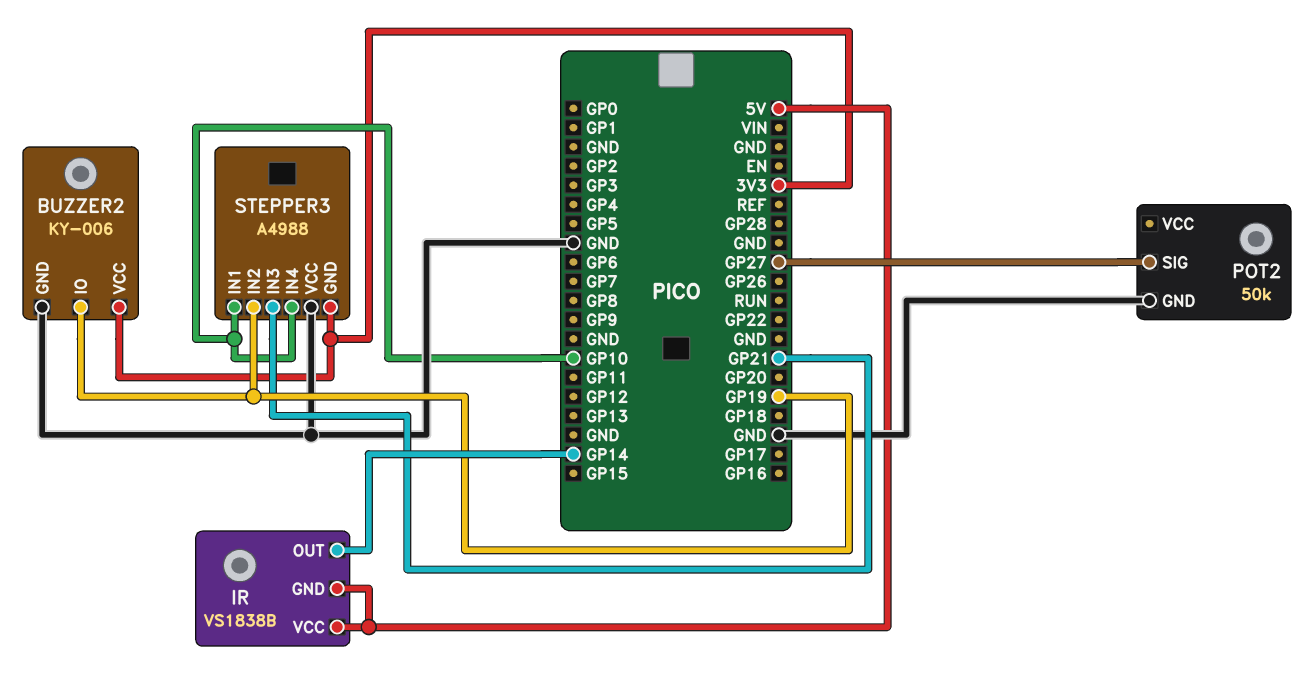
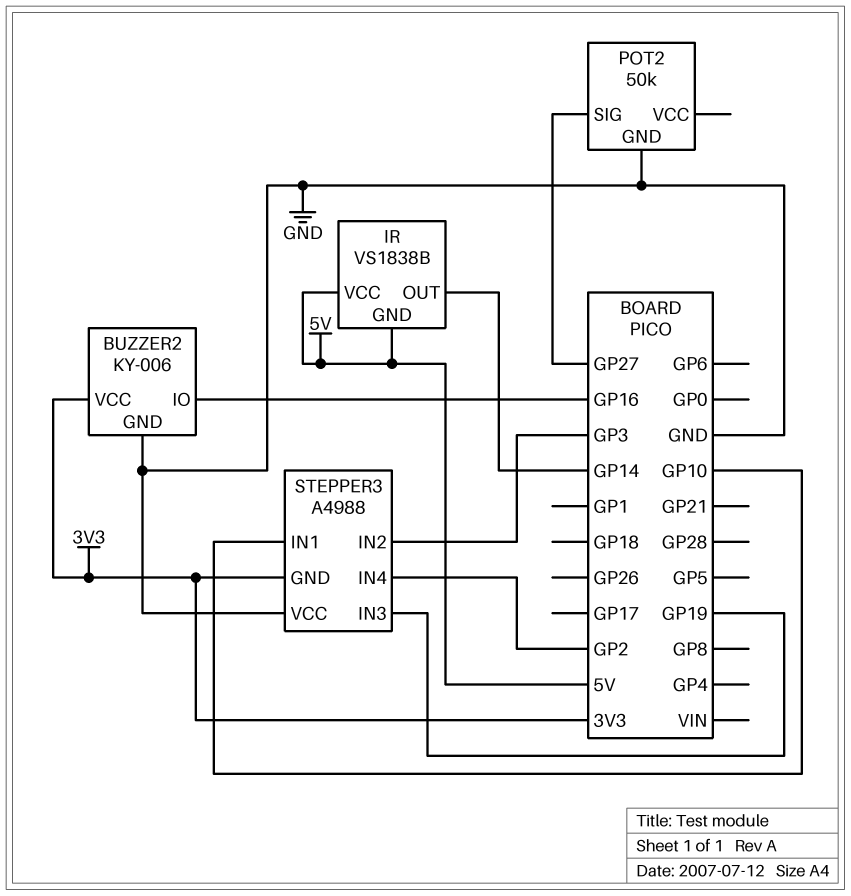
BUZZER2 pin IO: GP19 -> GP16
STEPPER3 pin IN2: GP19 -> GP3
STEPPER3 pin IN3: GP21 -> GP19
STEPPER3 pin IN4: GP10 -> GP2

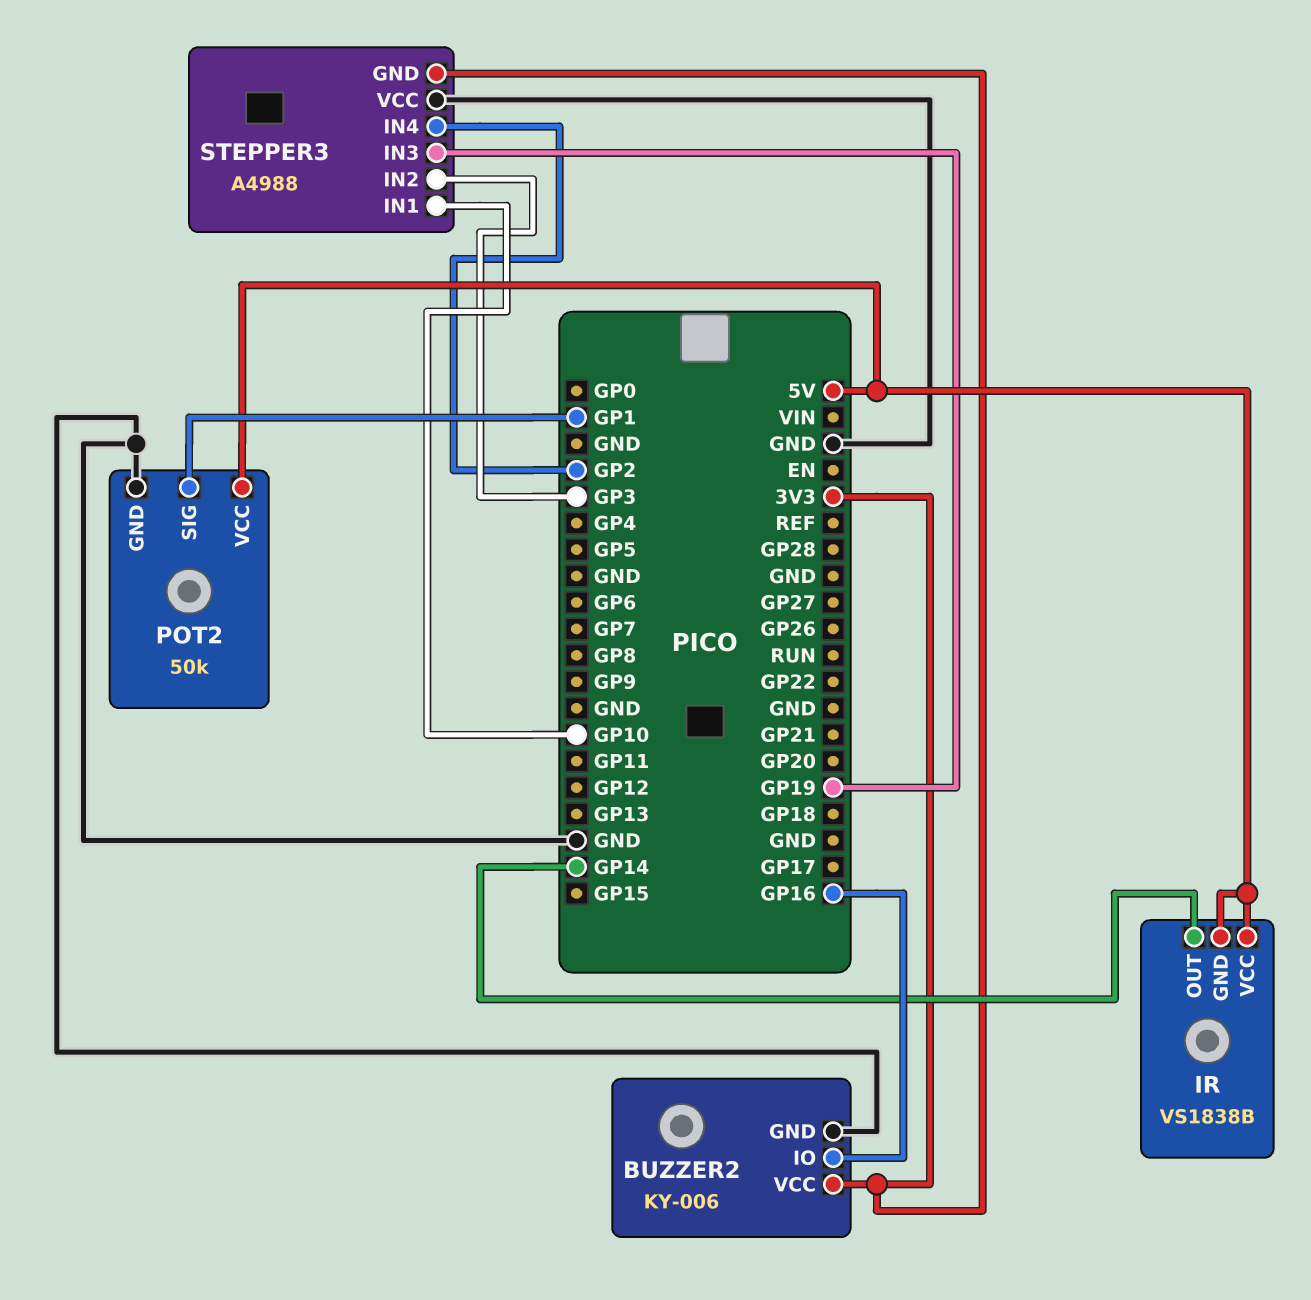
POT2 pin SIG: GP27 -> GP1
POT2 pin VCC: none -> 5V

